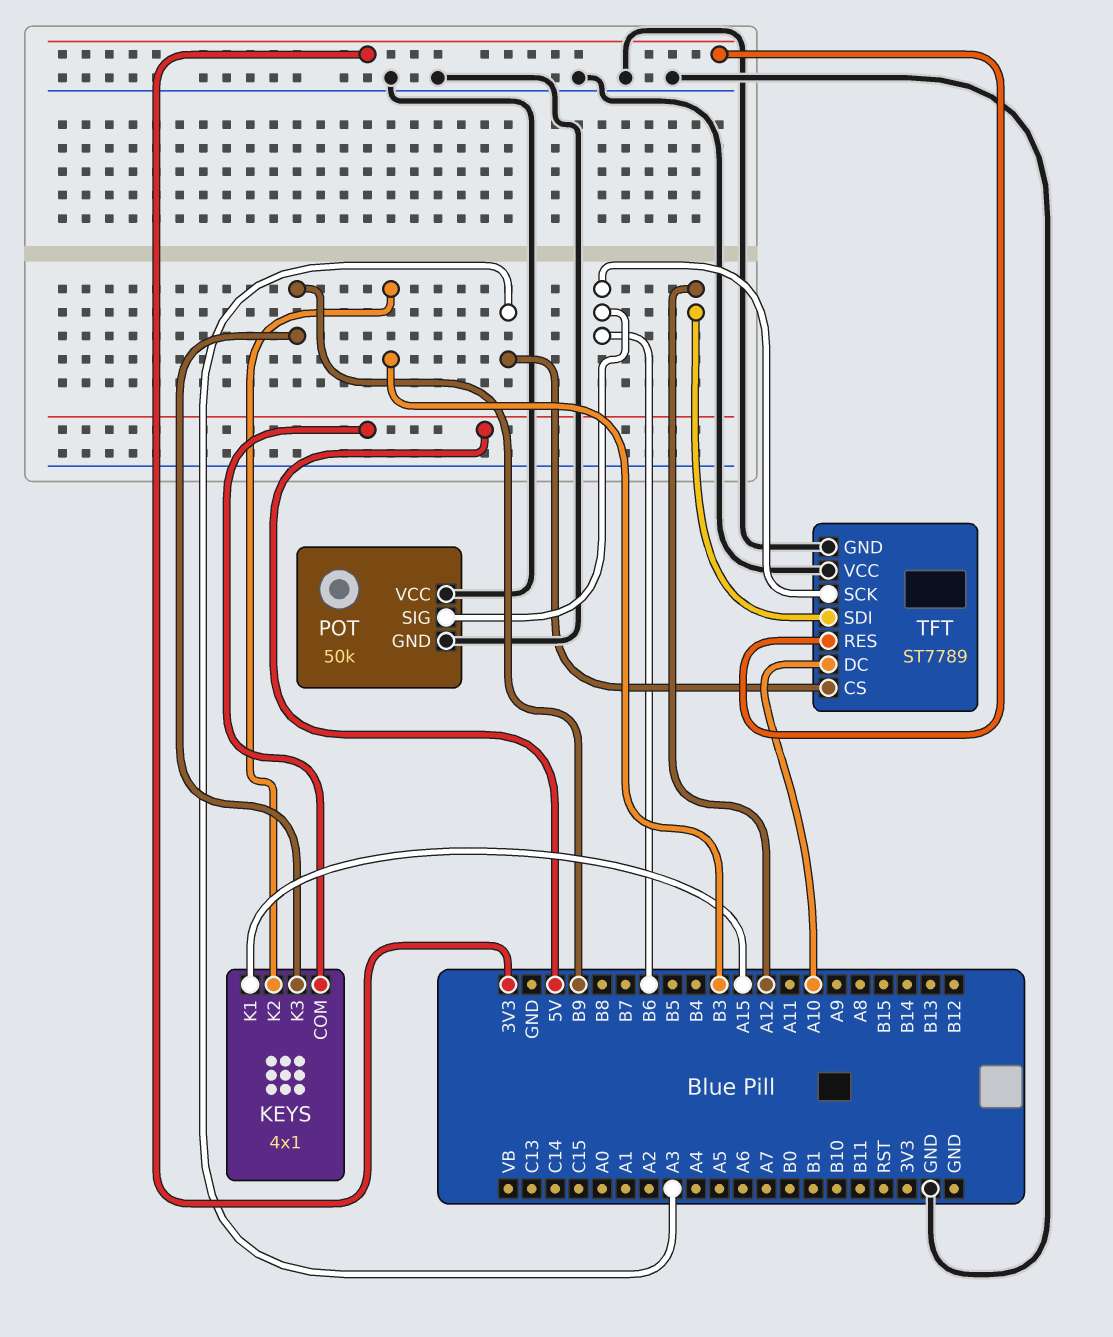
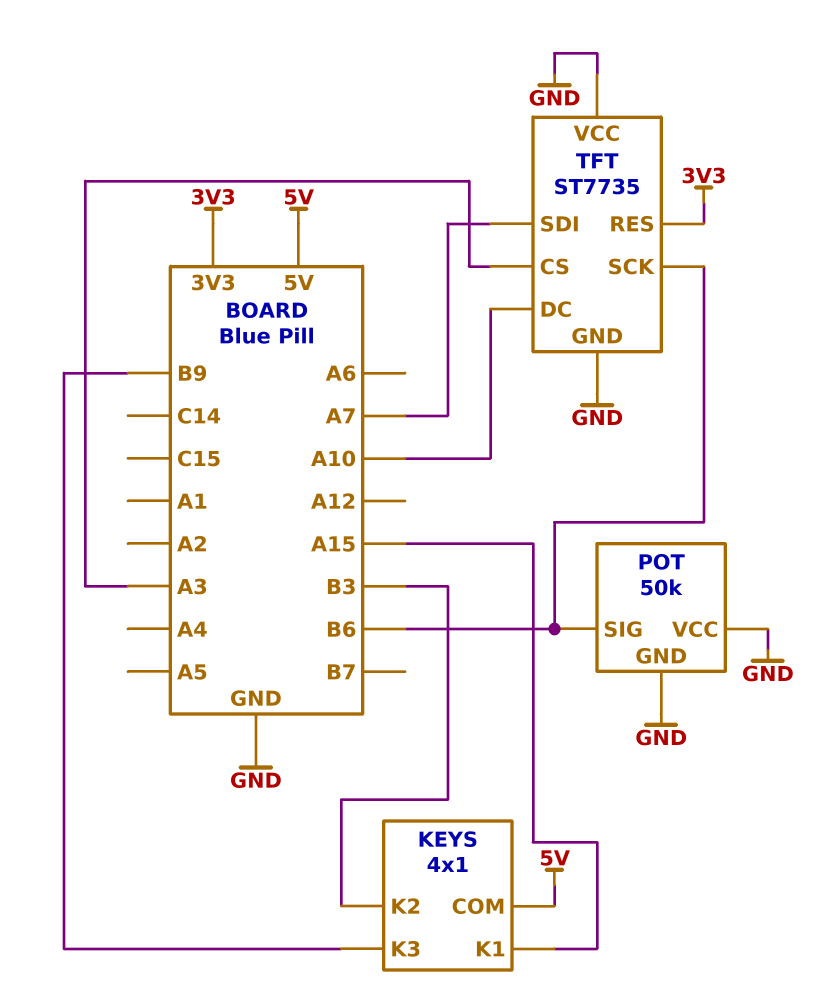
TFT: ST7789 -> ST7735
TFT pin SDI: A12 -> A7

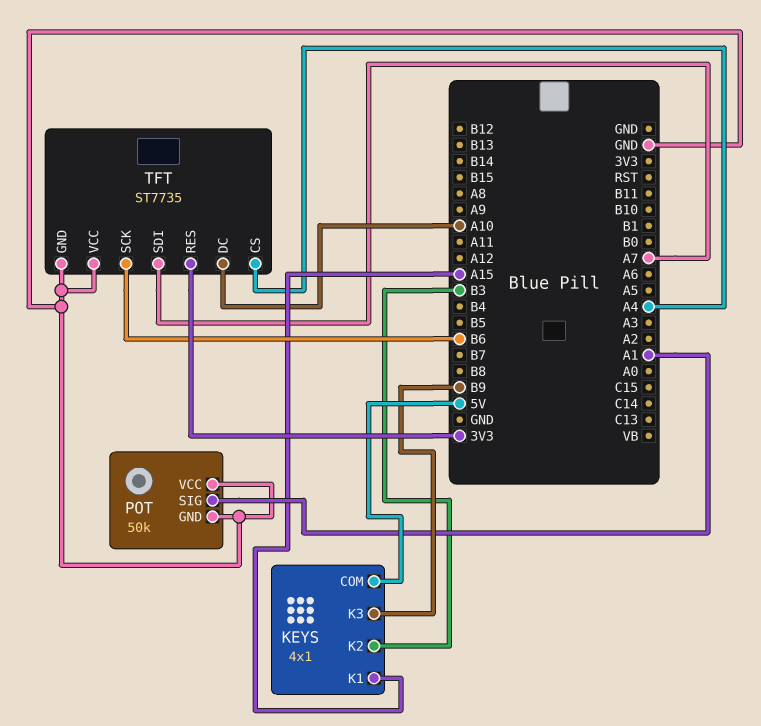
POT pin SIG: B6 -> A1
TFT pin CS: A3 -> A4

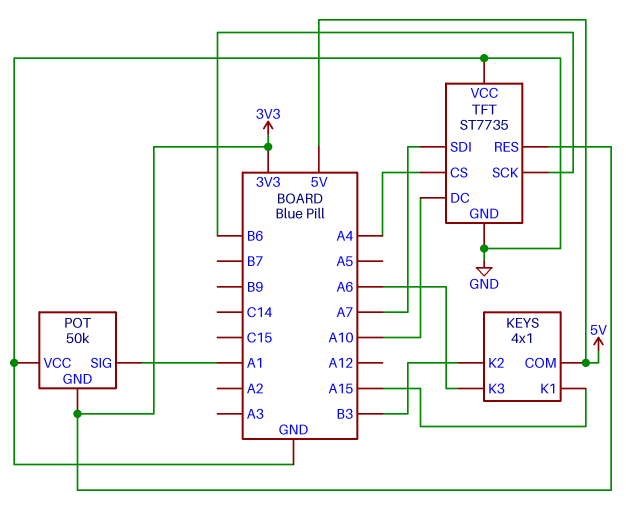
KEYS pin K3: B9 -> A6
POT pin GND: GND -> 3V3

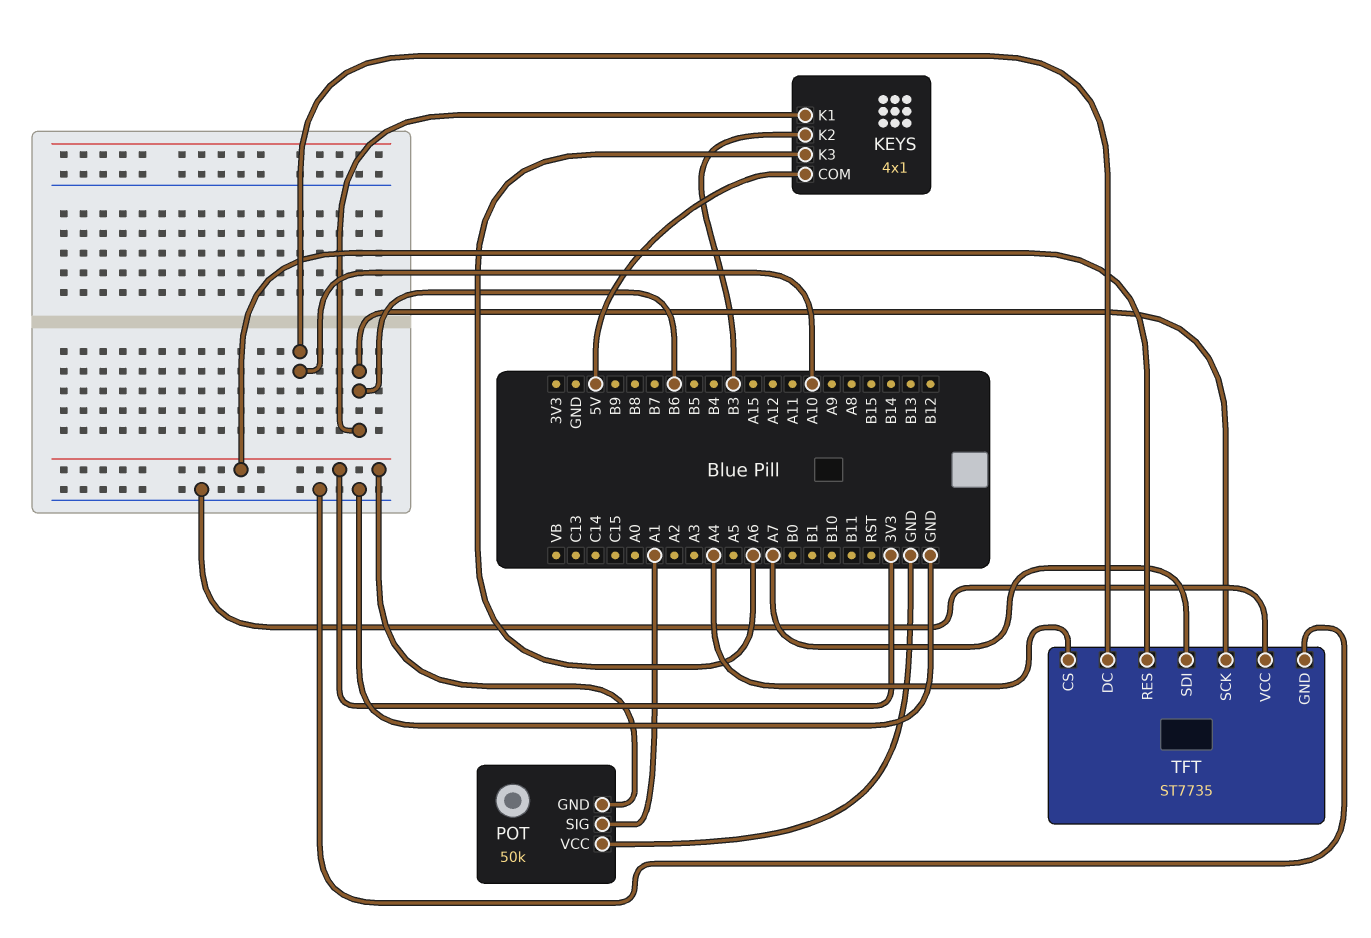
KEYS pin K1: A15 -> B6

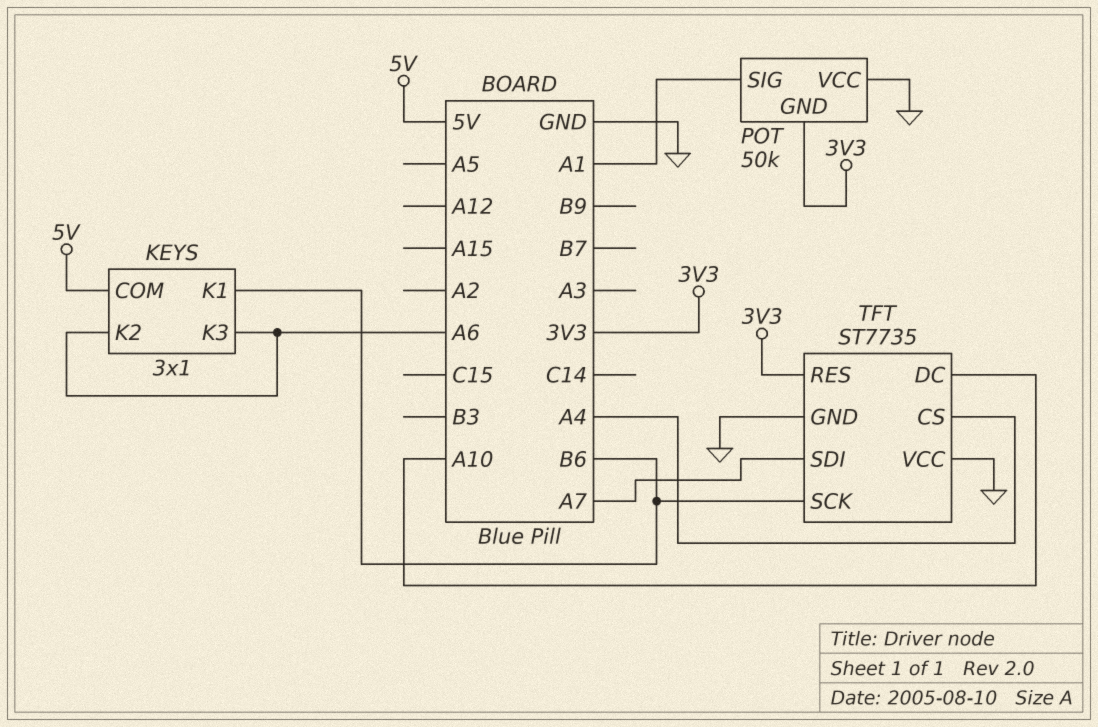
KEYS: 4x1 -> 3x1
KEYS pin K2: B3 -> A6

